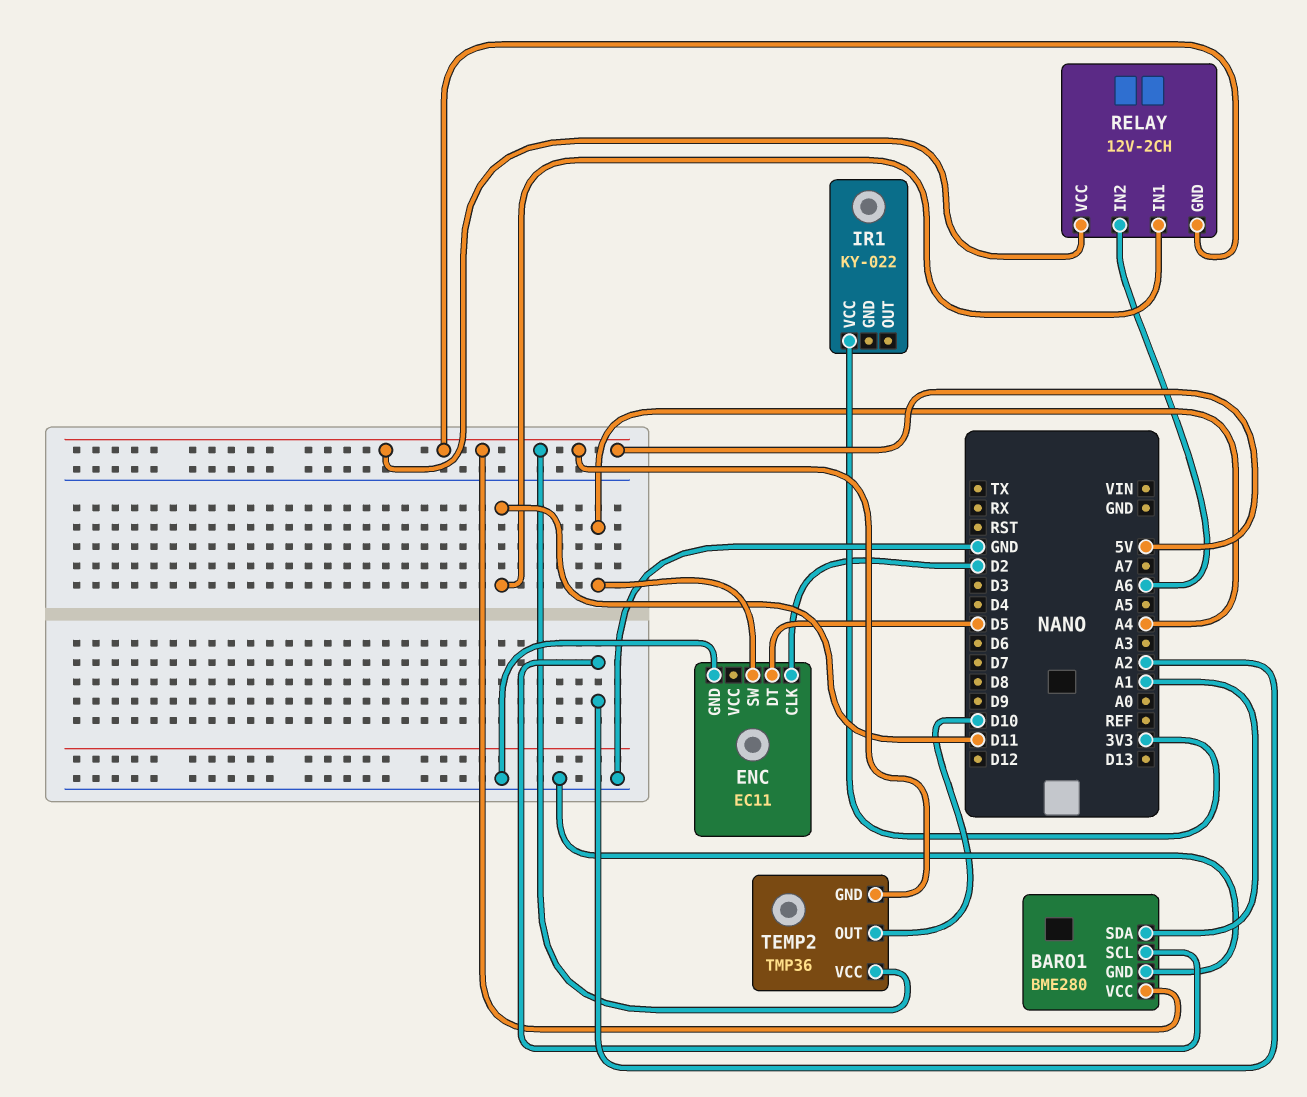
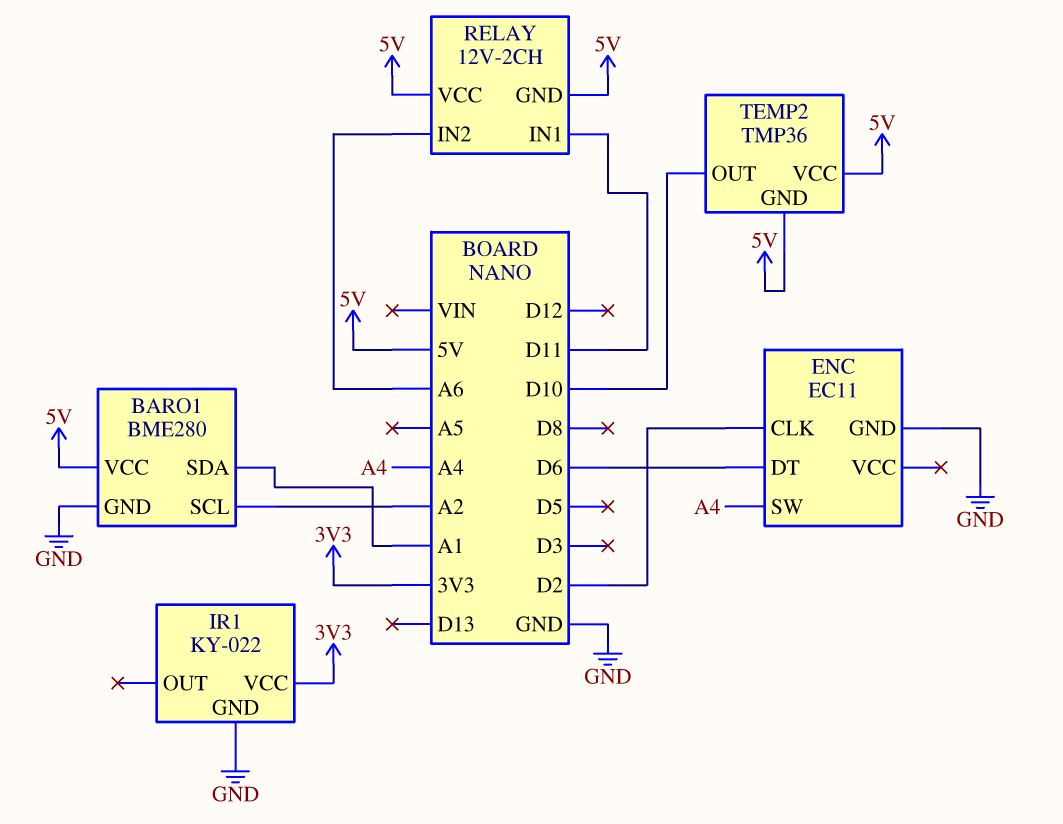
ENC pin DT: D5 -> D6
IR1 pin GND: none -> GND

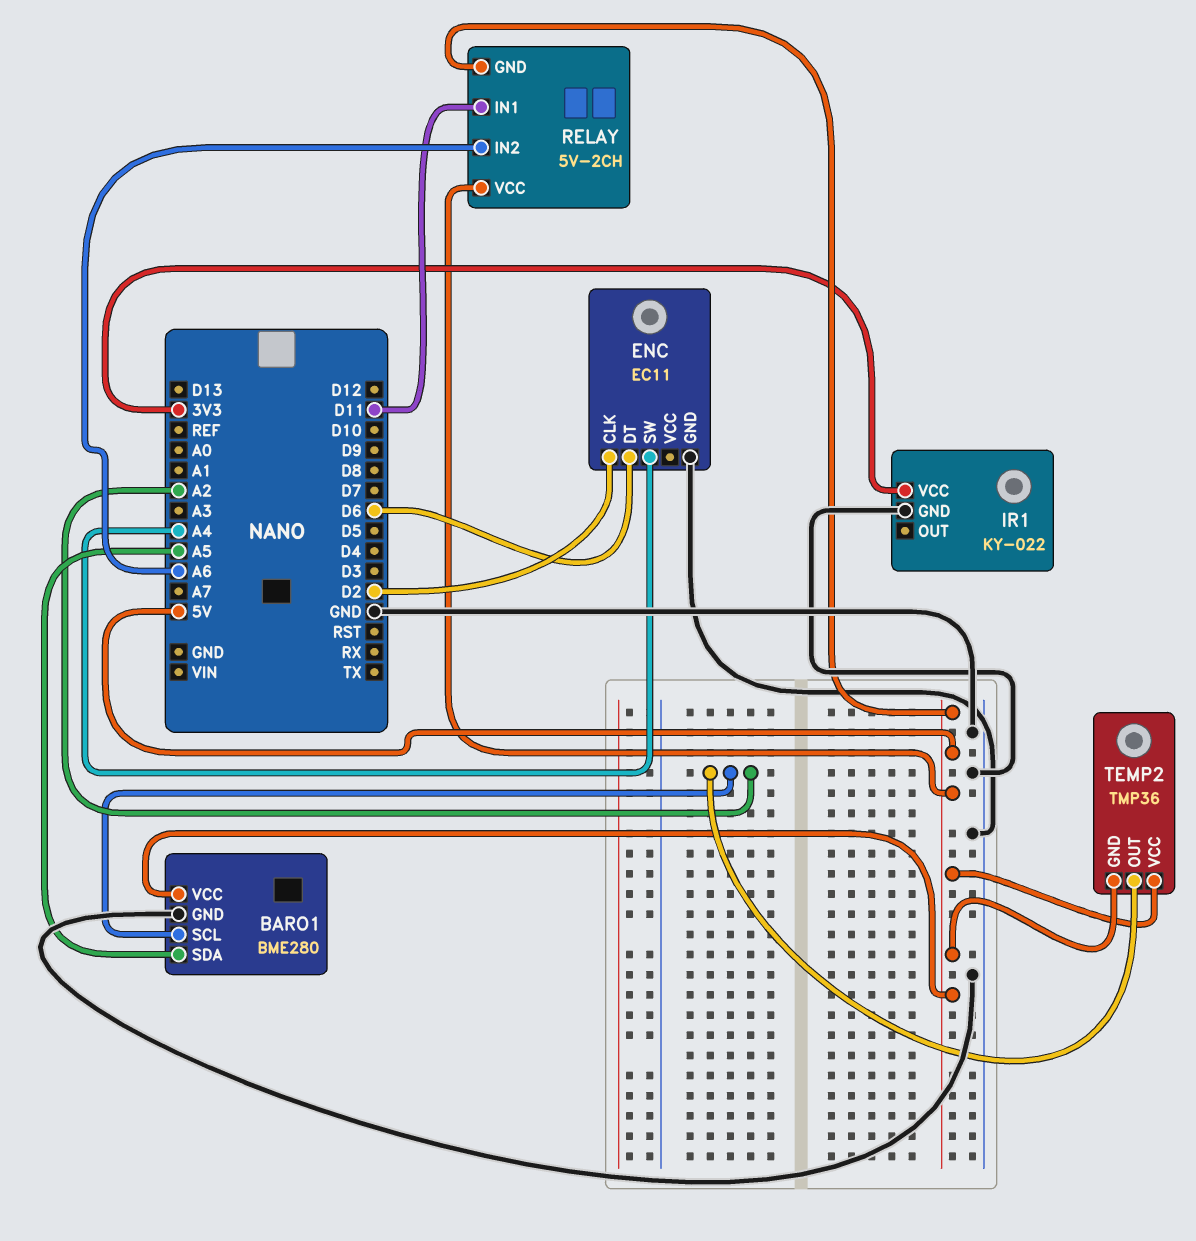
BARO1 pin SDA: A1 -> A5
RELAY: 12V-2CH -> 5V-2CH
TEMP2 pin OUT: D10 -> A2

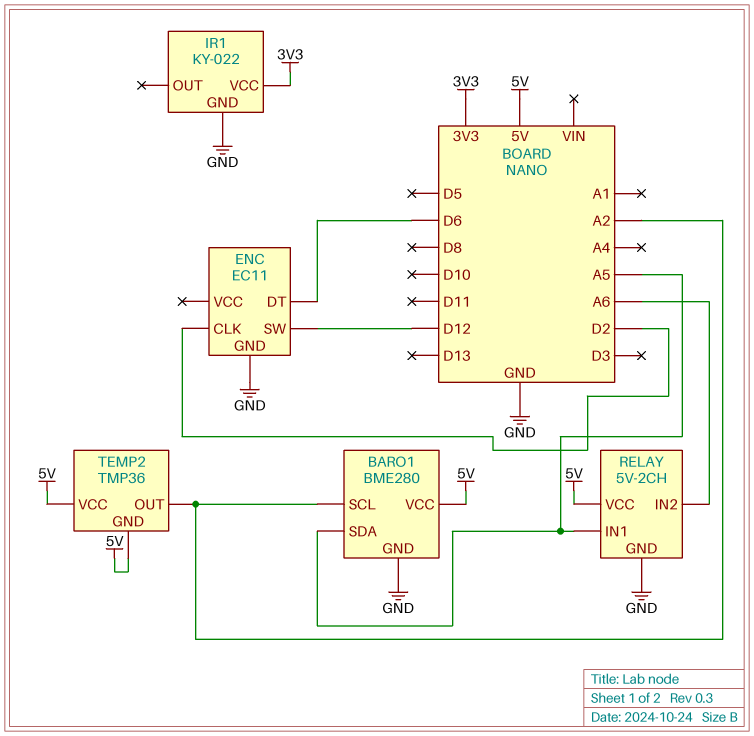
ENC pin SW: A4 -> D12
RELAY pin GND: 5V -> GND
RELAY pin IN1: D11 -> A5

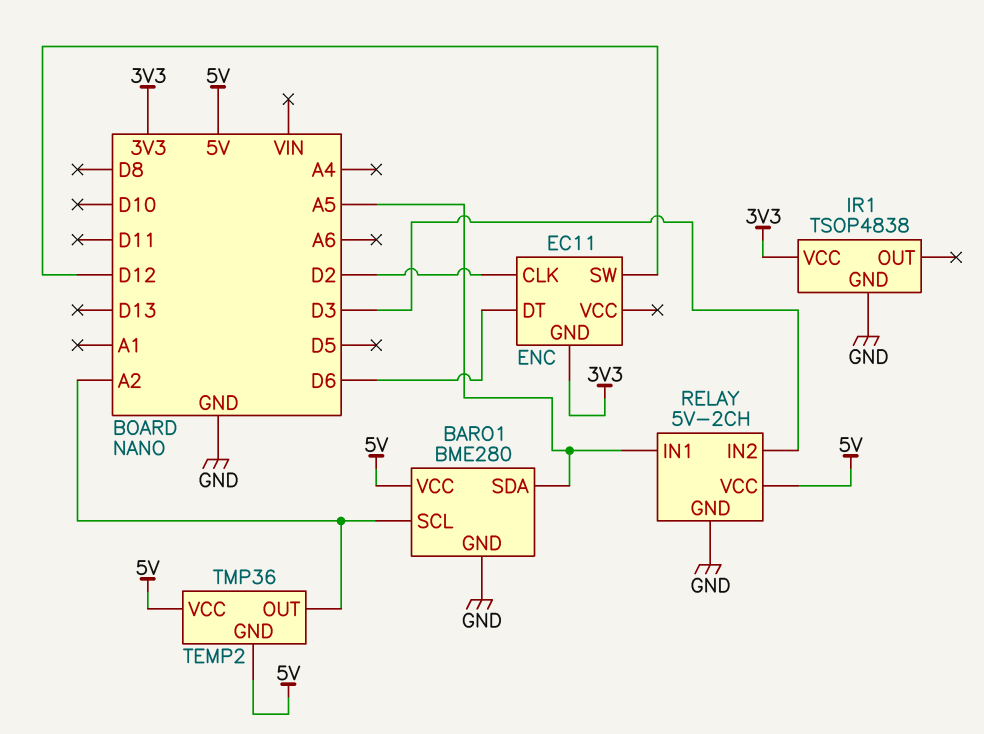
ENC pin GND: GND -> 3V3
IR1: KY-022 -> TSOP4838
RELAY pin IN2: A6 -> D3

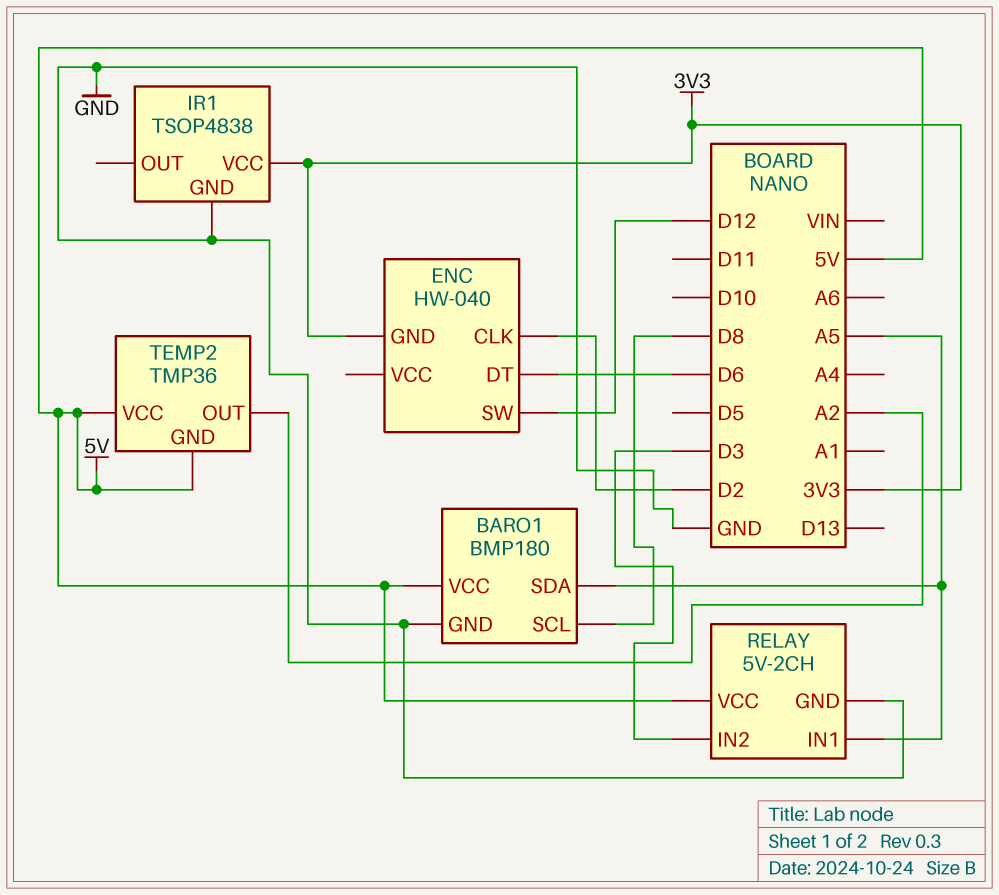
BARO1: BME280 -> BMP180
BARO1 pin SCL: A2 -> D8
ENC: EC11 -> HW-040

